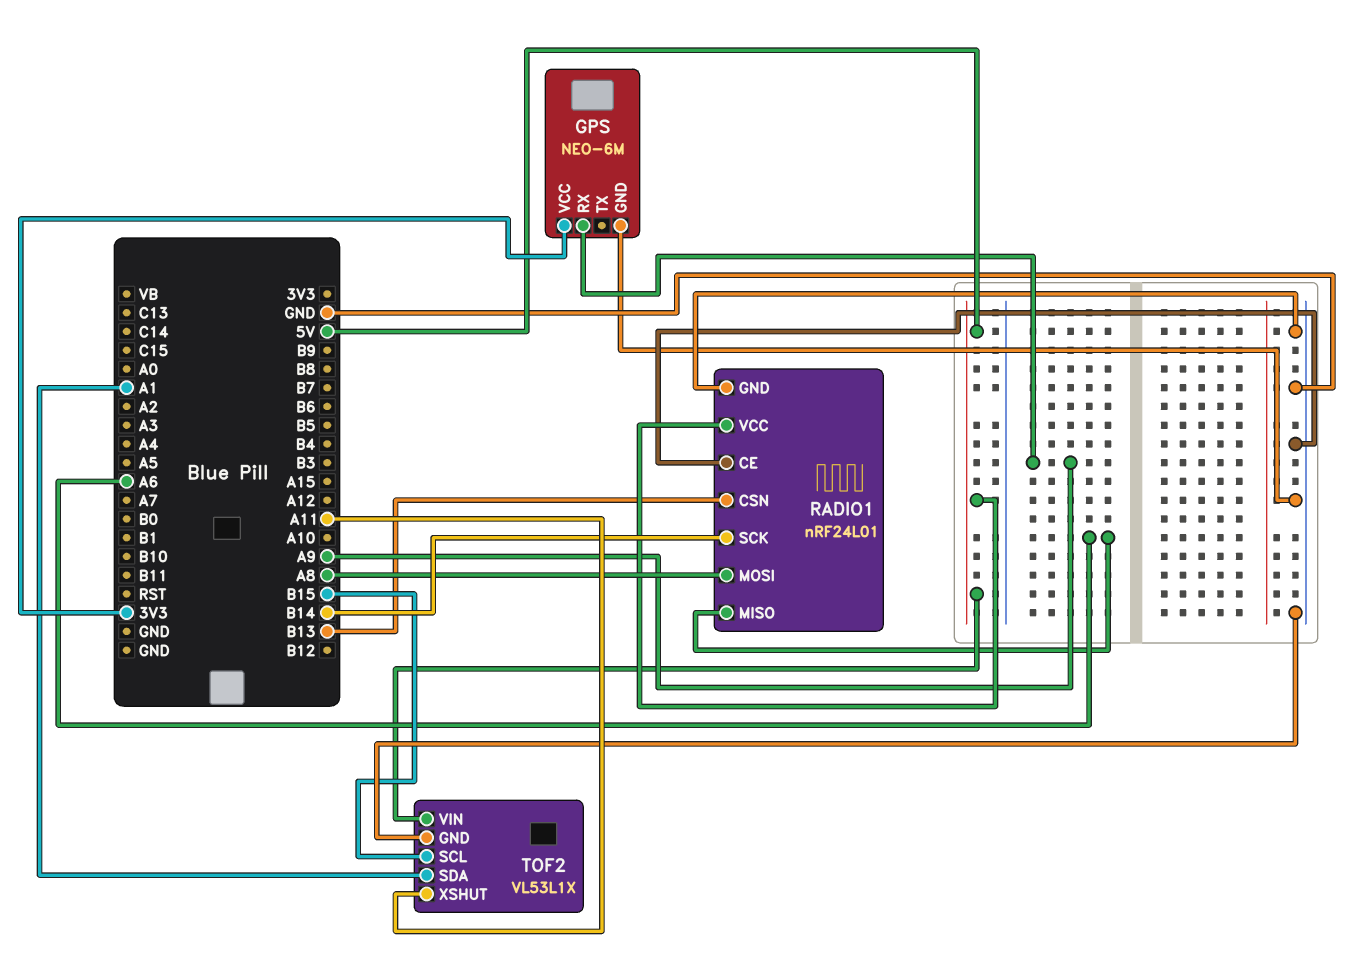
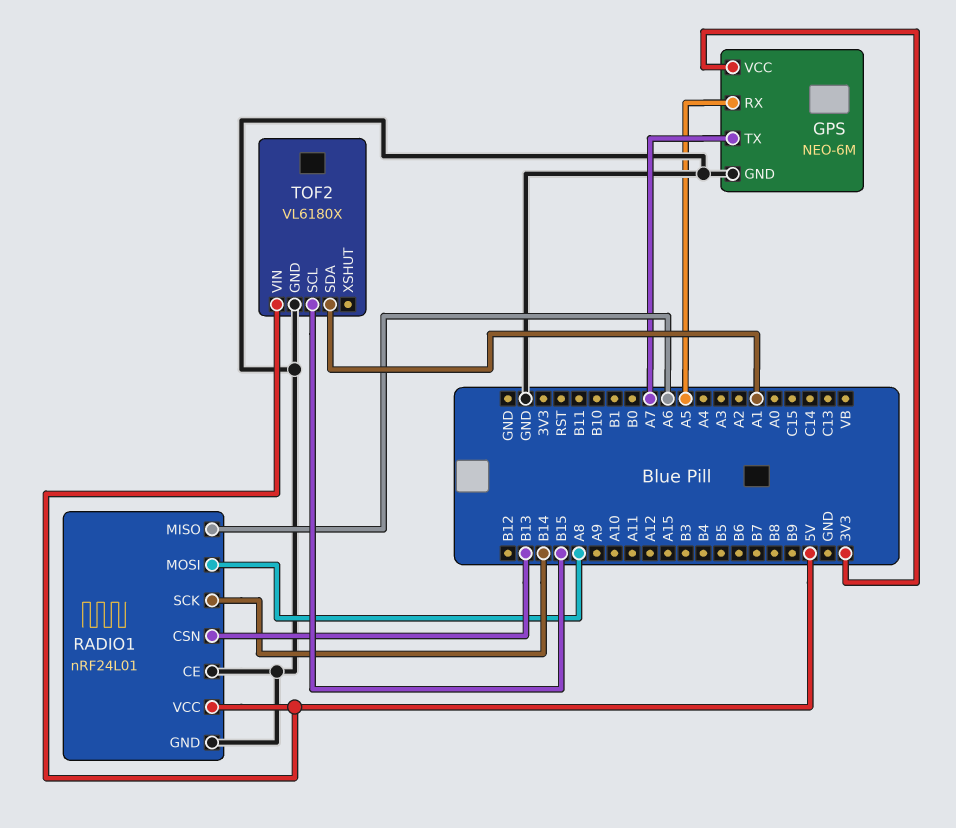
GPS pin RX: A9 -> A5
GPS pin TX: none -> A7
TOF2: VL53L1X -> VL6180X
TOF2 pin XSHUT: A11 -> none

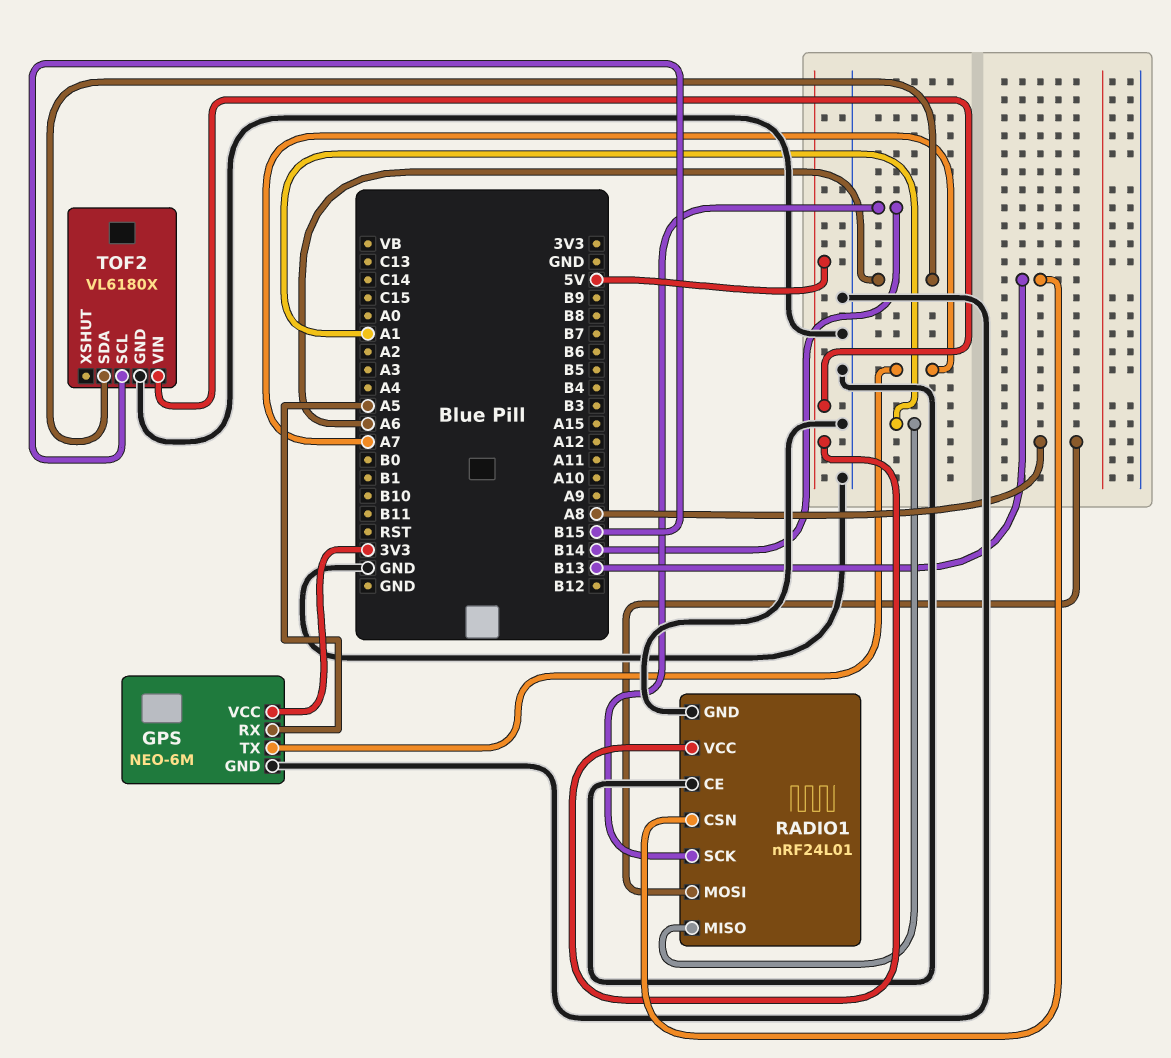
RADIO1 pin MISO: A6 -> A1
TOF2 pin SDA: A1 -> A6

